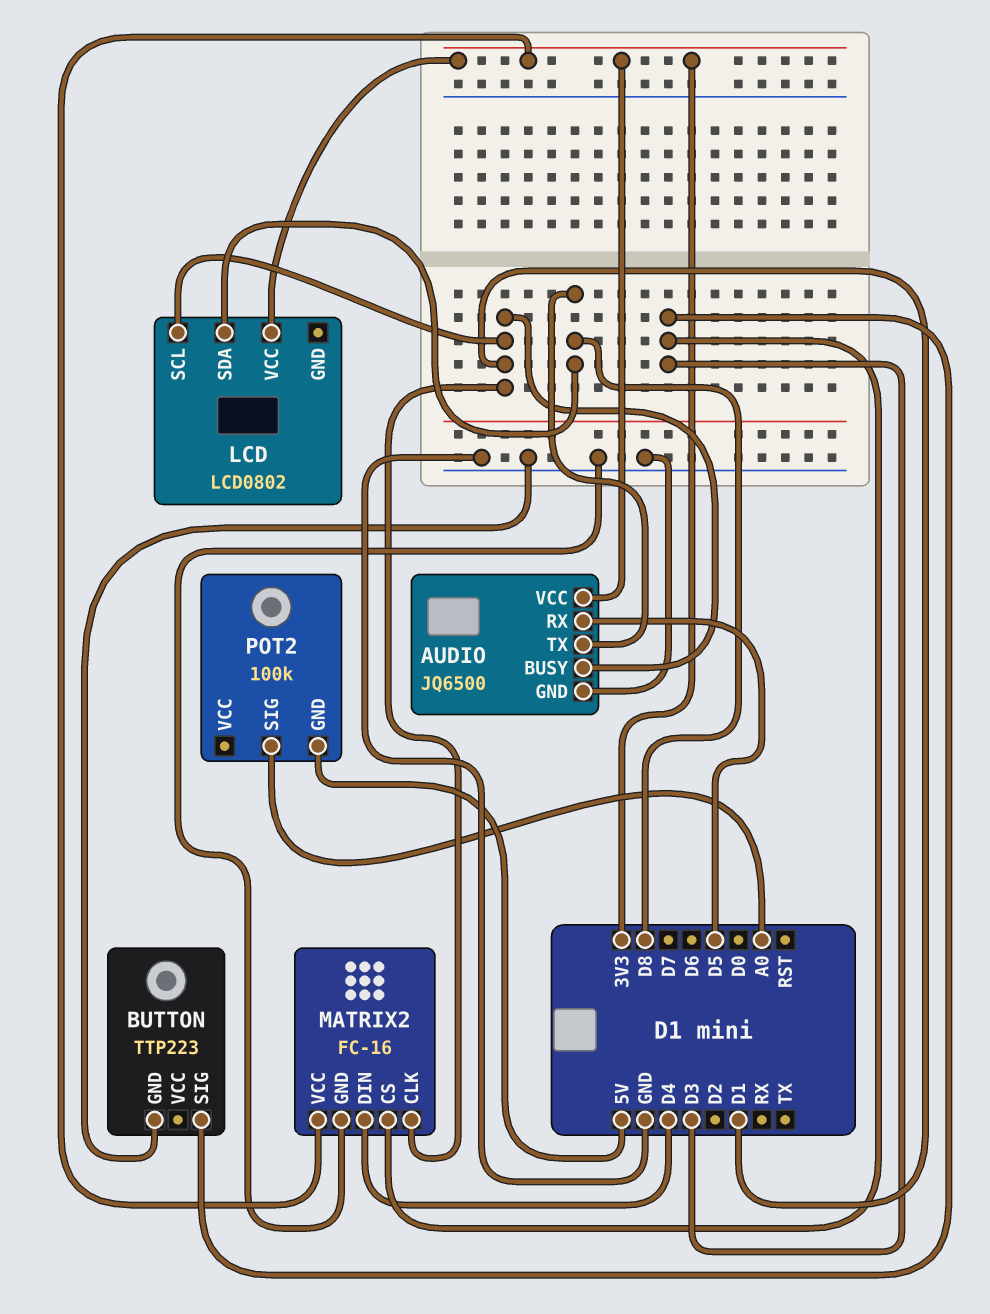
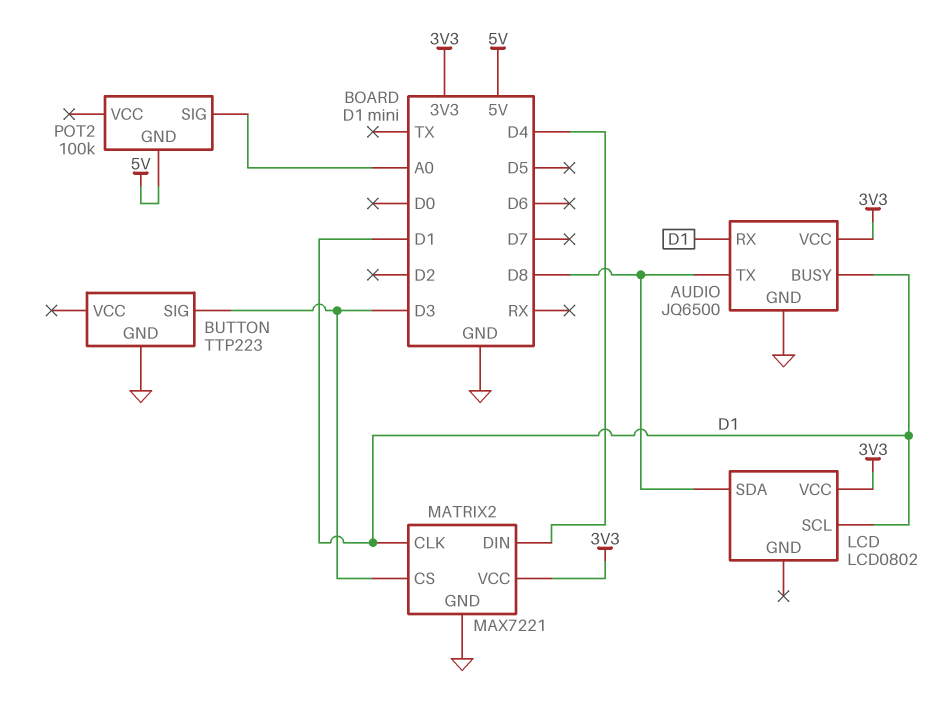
AUDIO pin RX: D5 -> D1
MATRIX2: FC-16 -> MAX7221

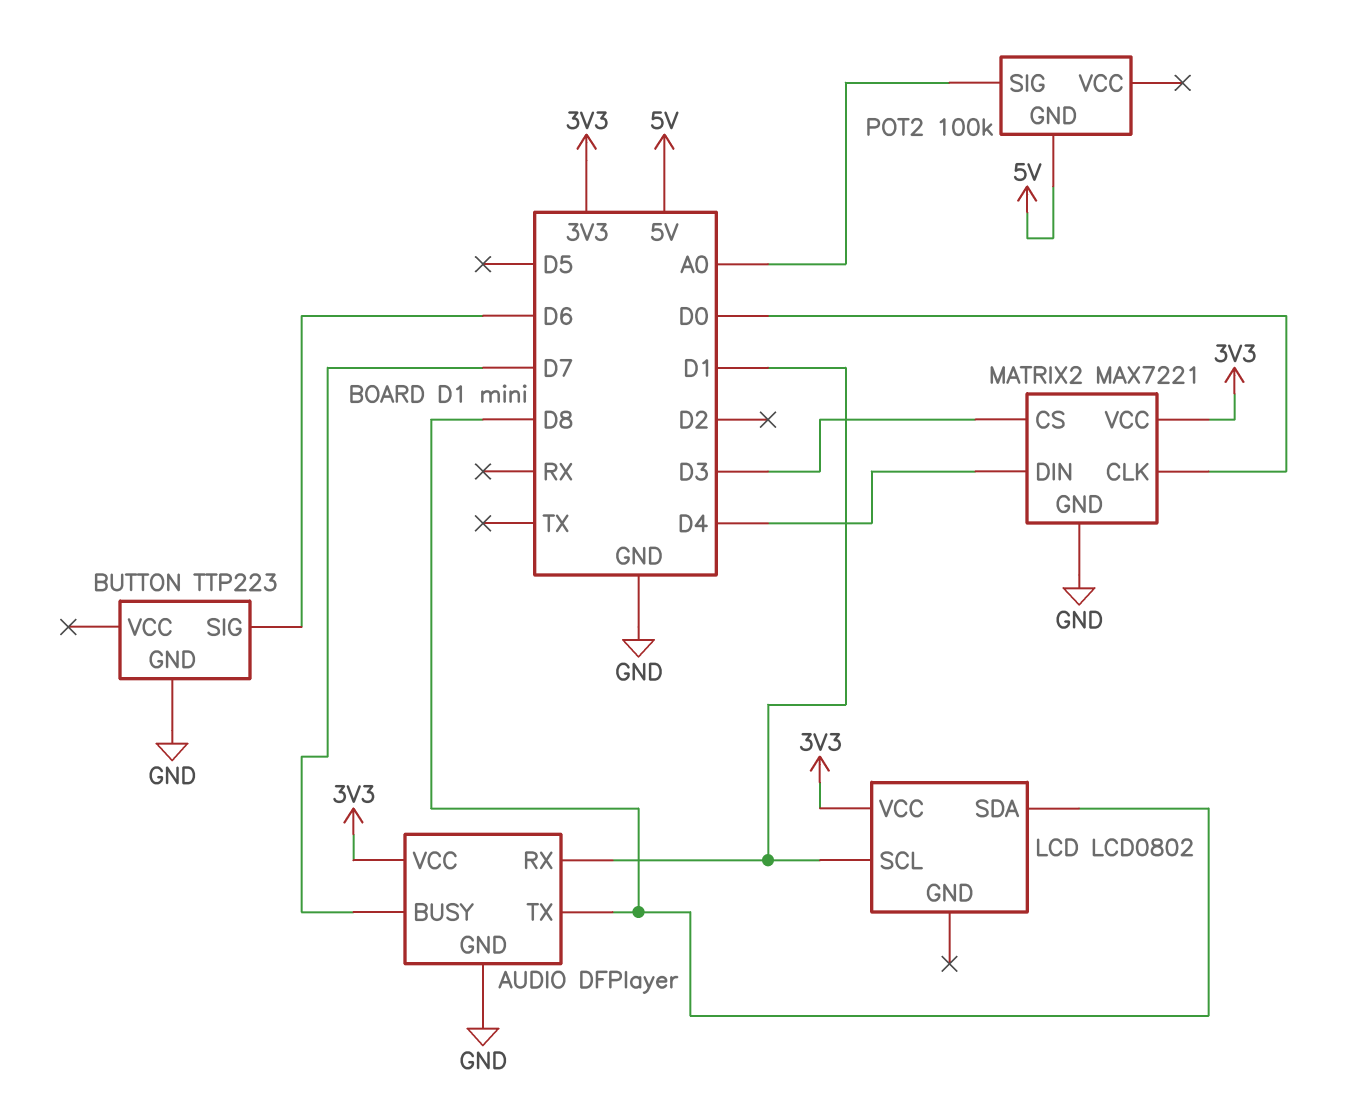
AUDIO: JQ6500 -> DFPlayer
AUDIO pin BUSY: D1 -> D7
BUTTON pin SIG: D3 -> D6
MATRIX2 pin CLK: D1 -> D0

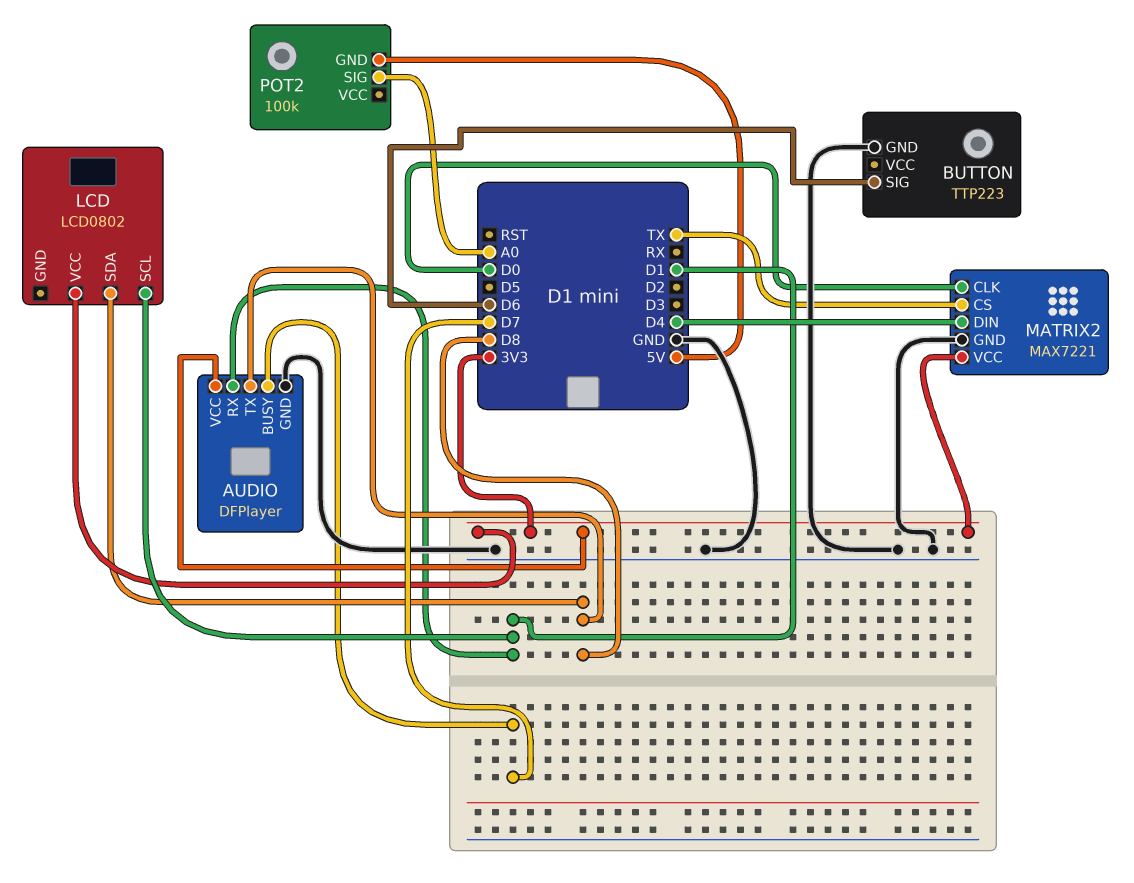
MATRIX2 pin CS: D3 -> TX

